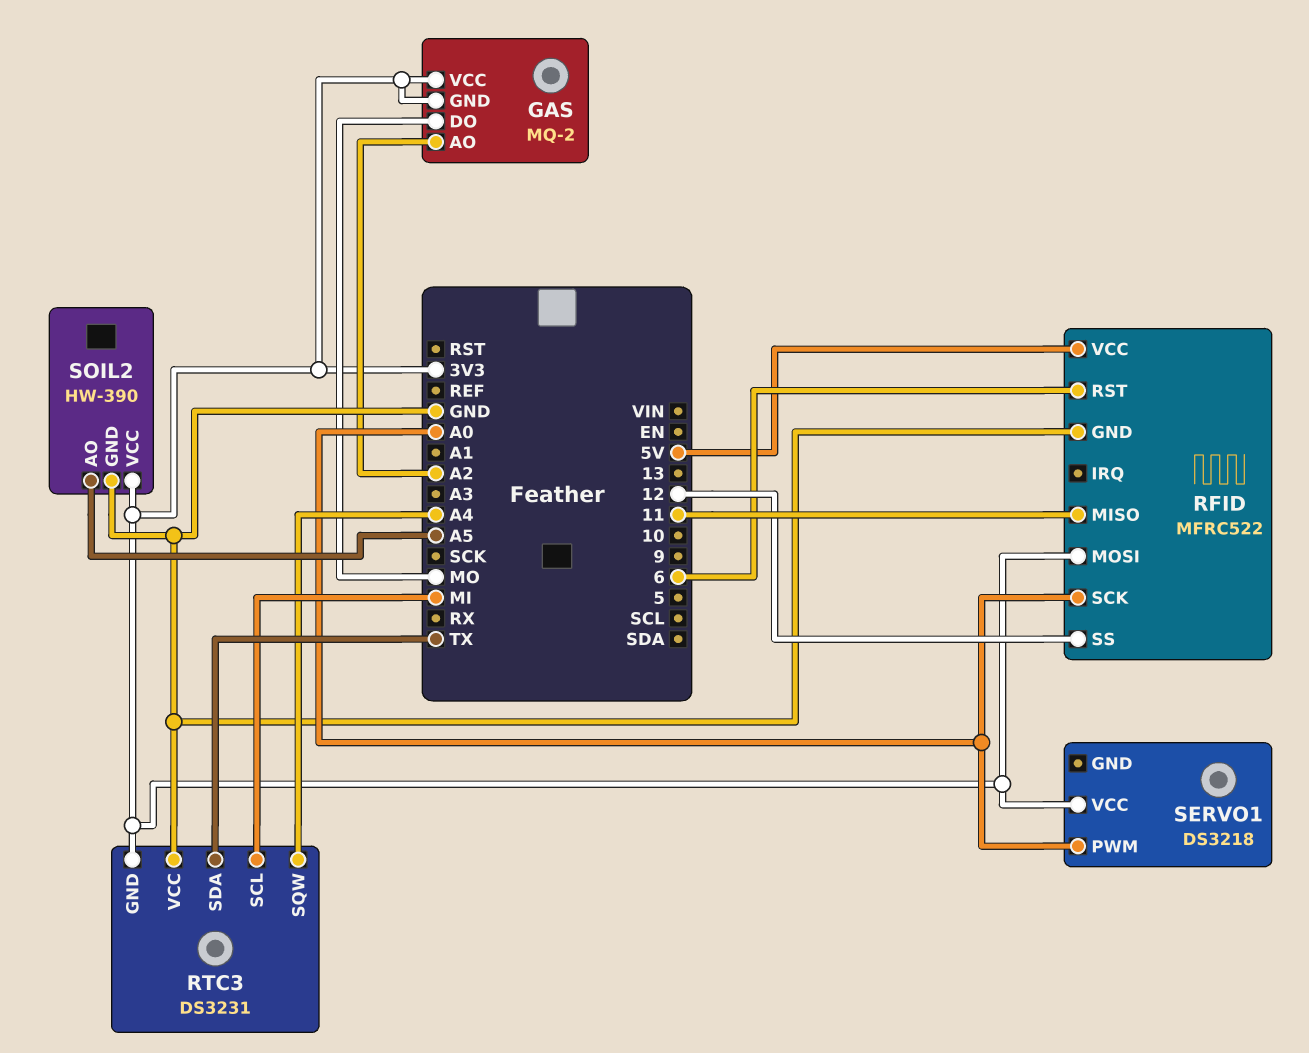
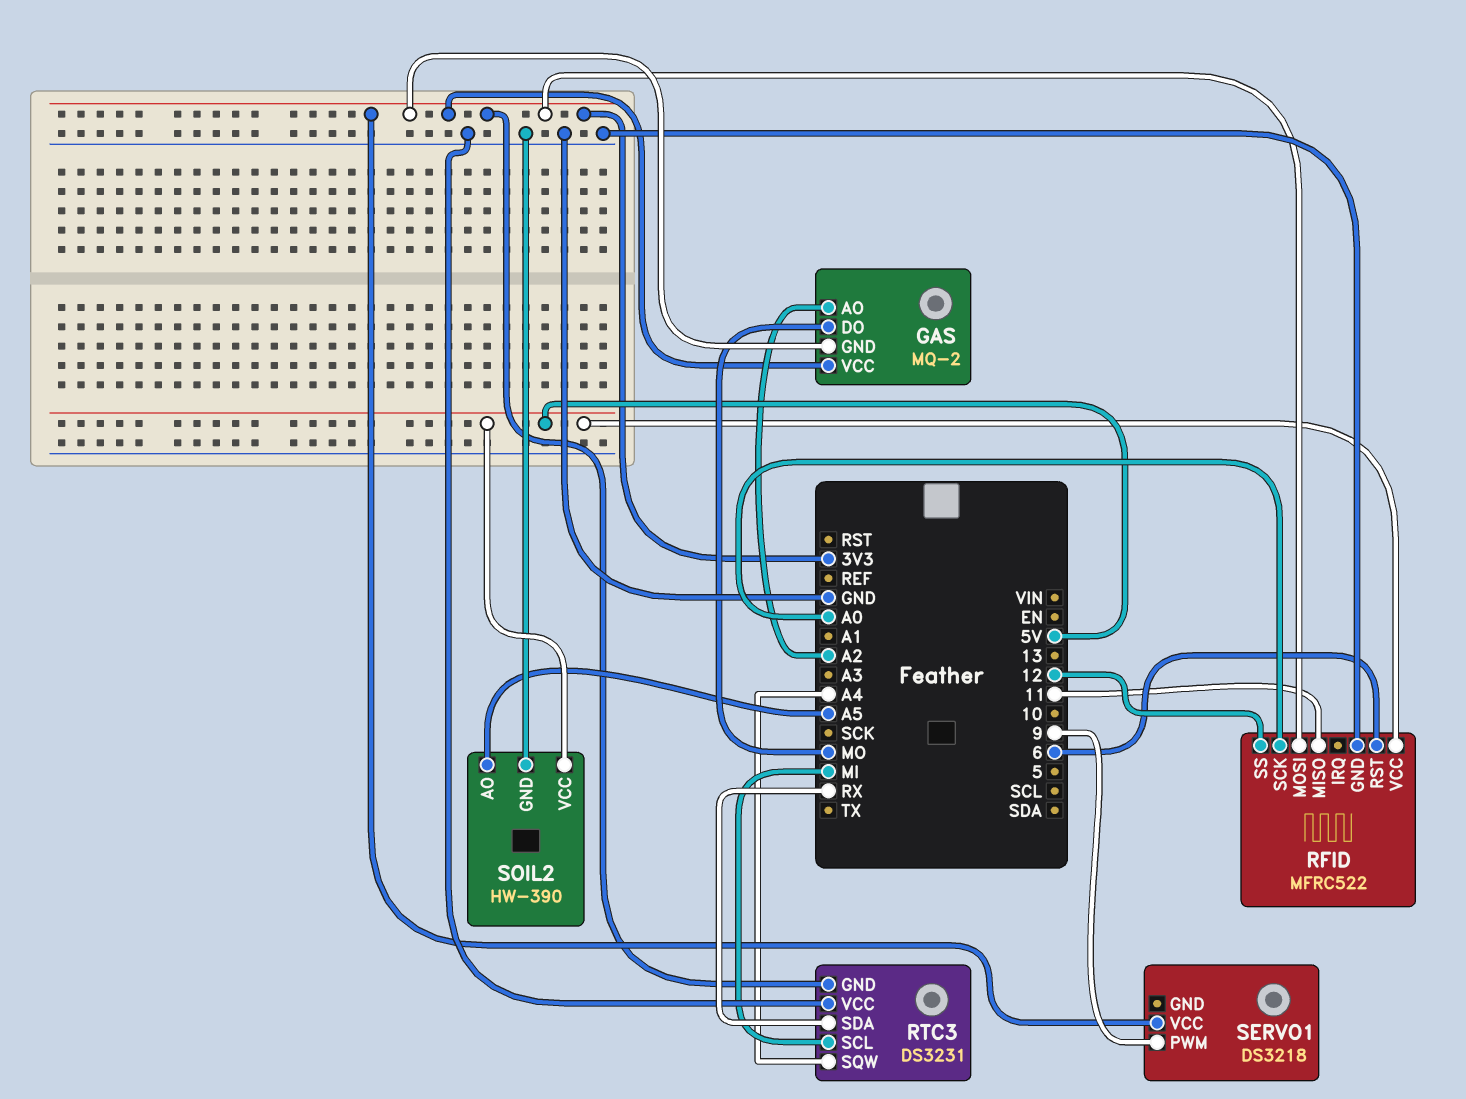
RTC3 pin SDA: TX -> RX
SERVO1 pin PWM: A0 -> 9
SOIL2 pin VCC: 3V3 -> 5V

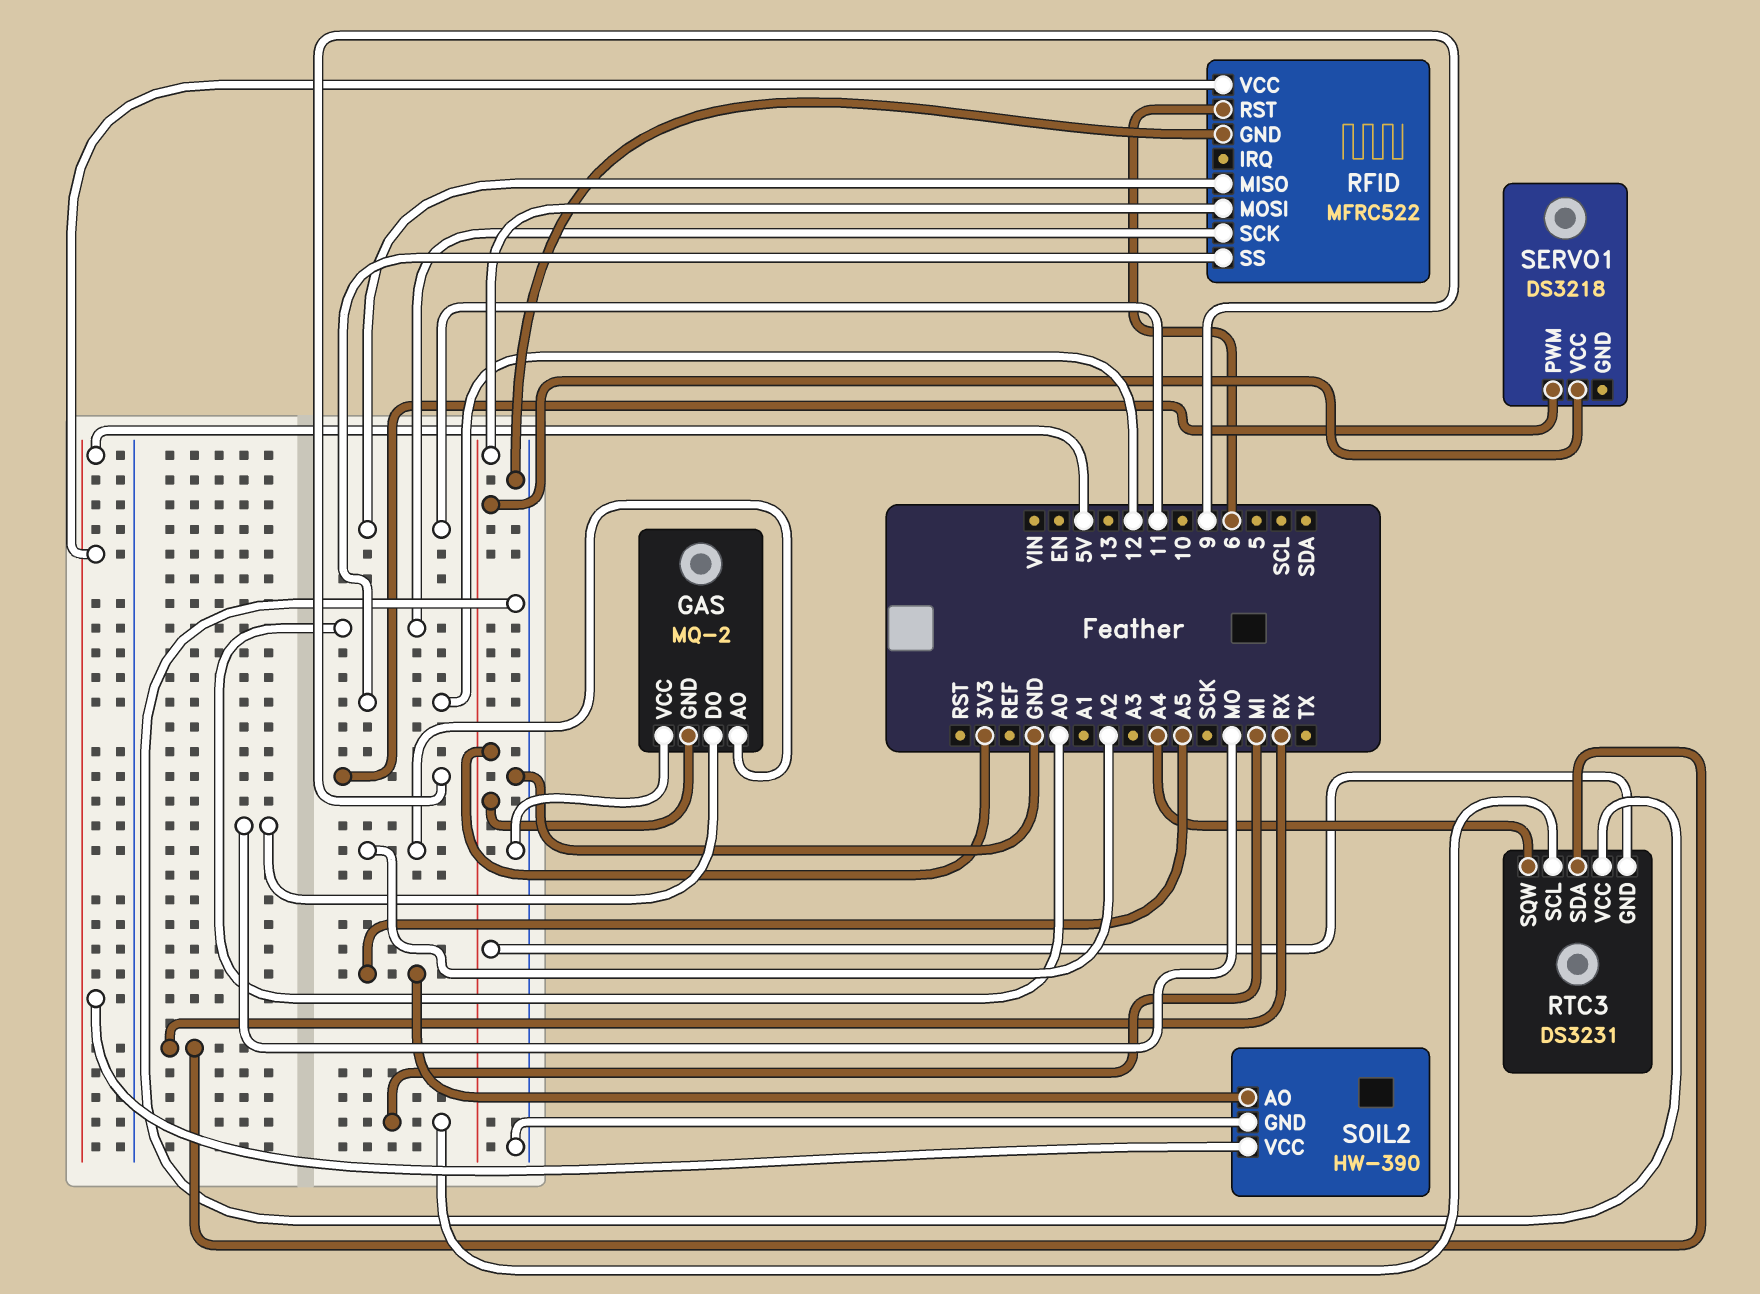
GAS pin VCC: 3V3 -> GND

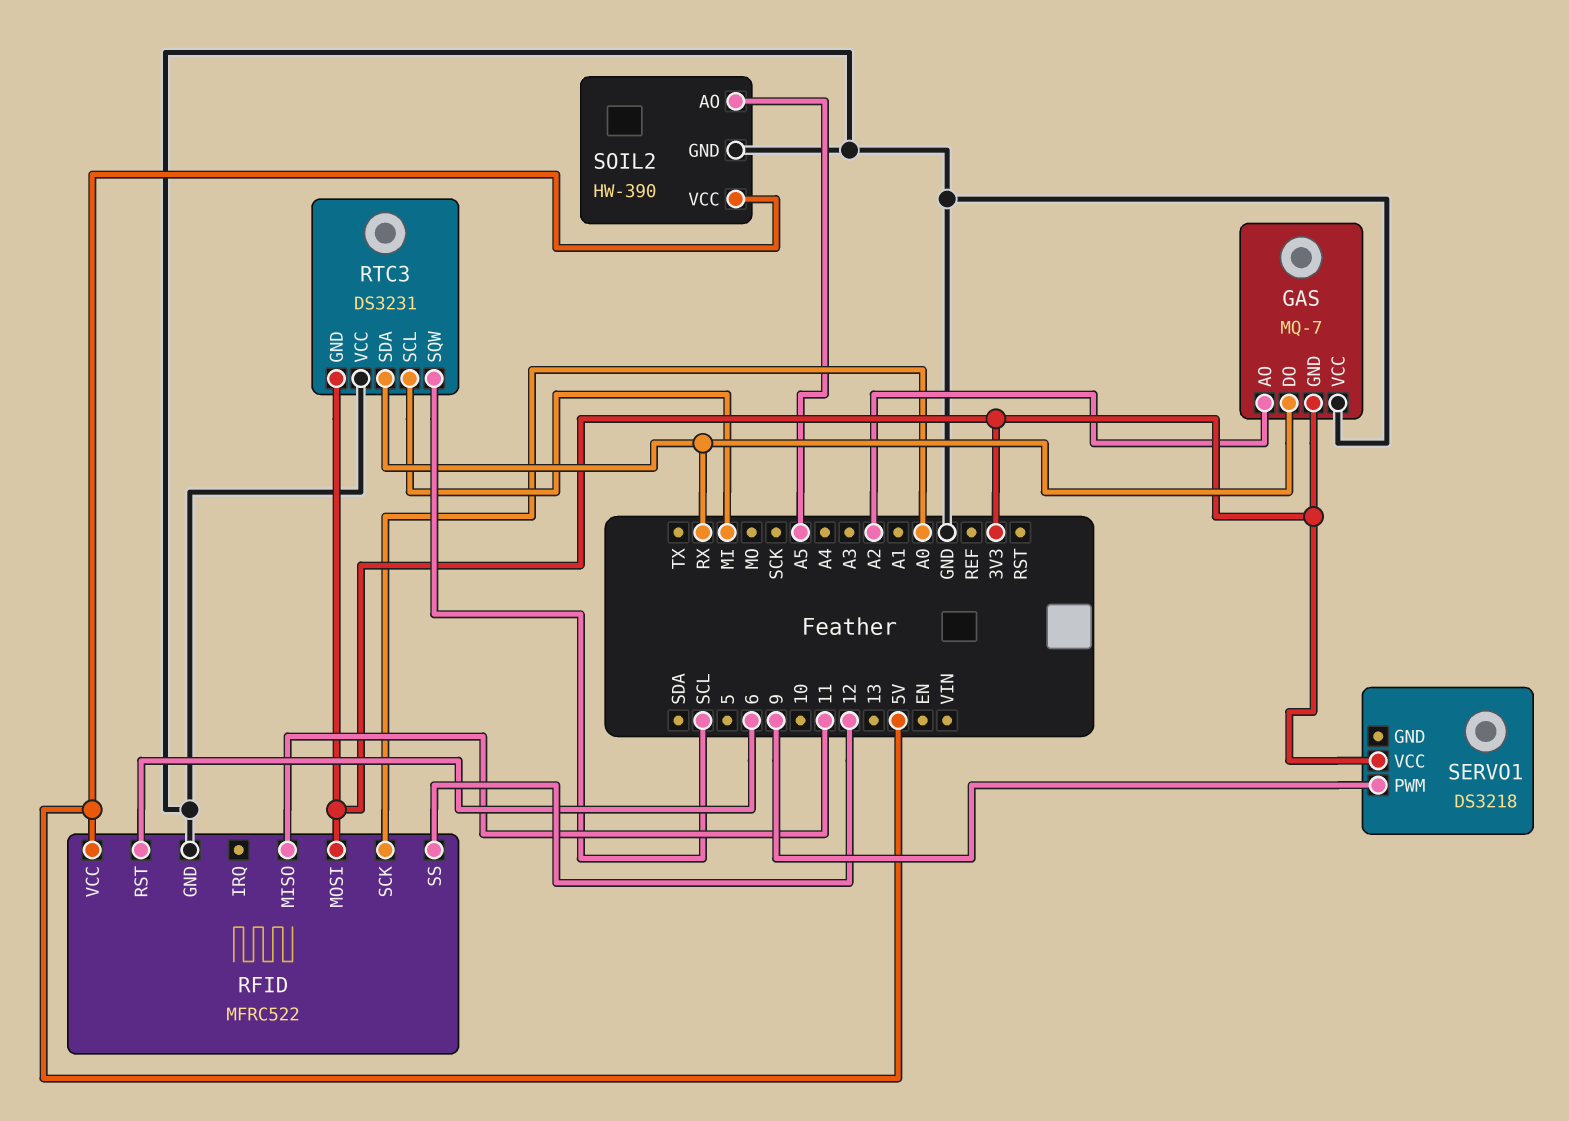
GAS: MQ-2 -> MQ-7
GAS pin DO: MO -> RX
RTC3 pin SQW: A4 -> SCL

